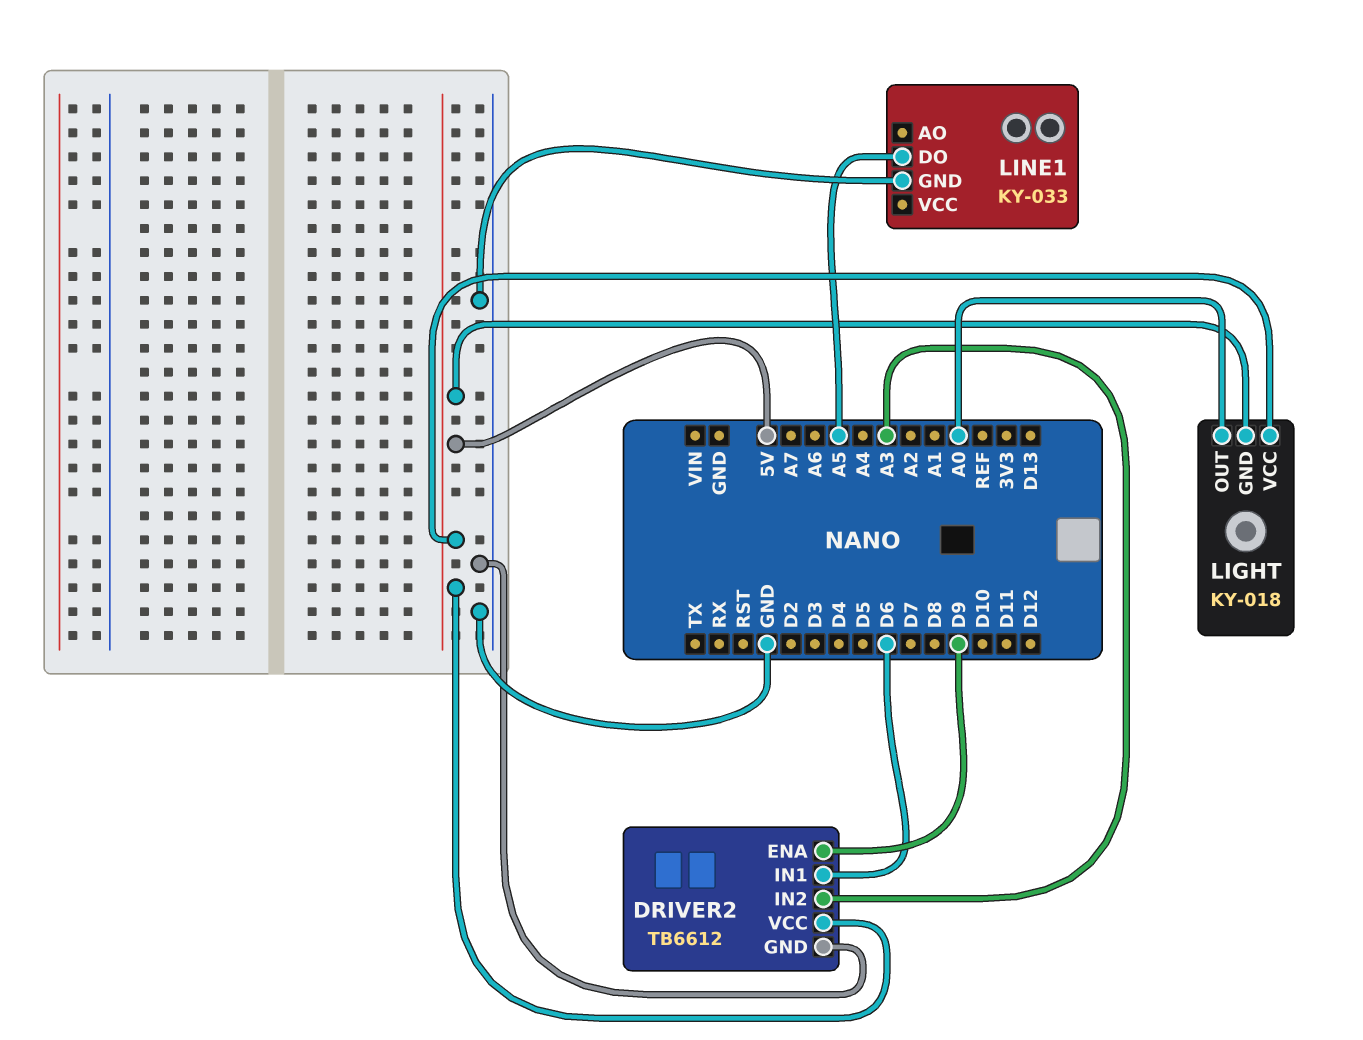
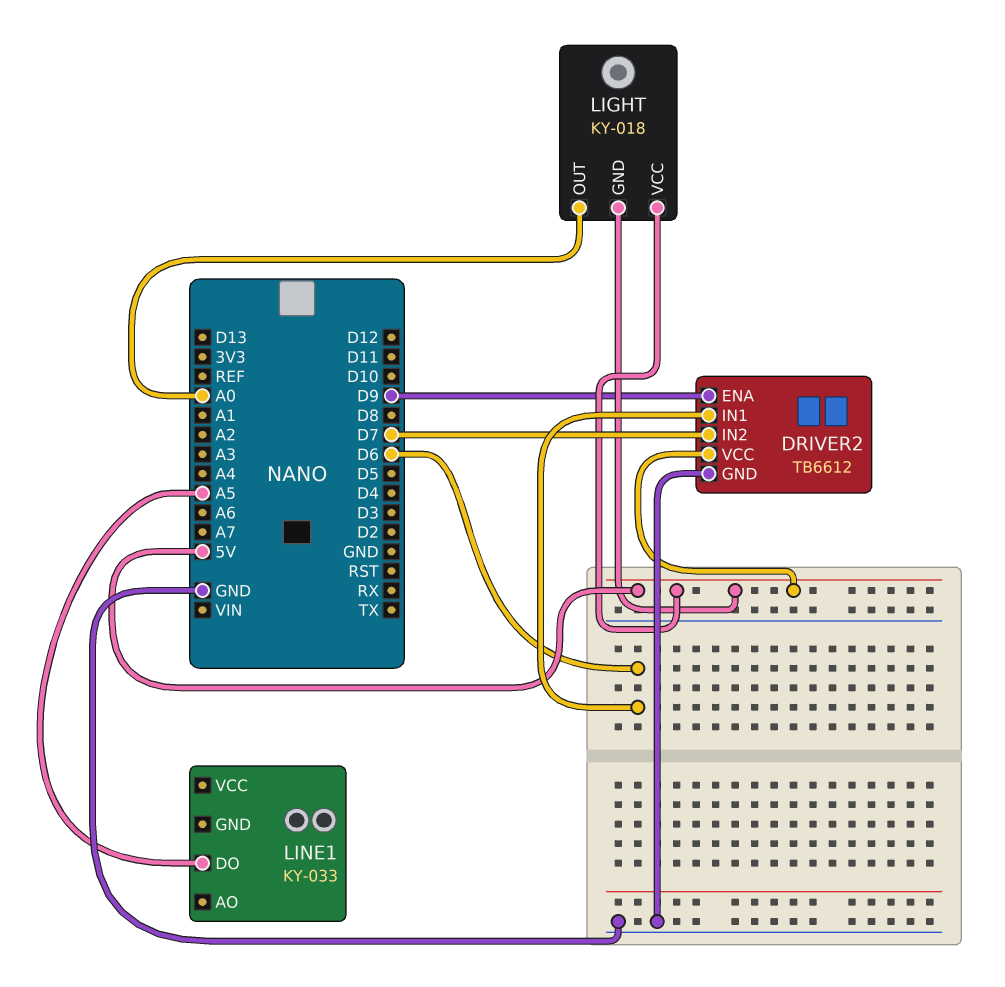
DRIVER2 pin IN2: A3 -> D7
LINE1 pin GND: GND -> none

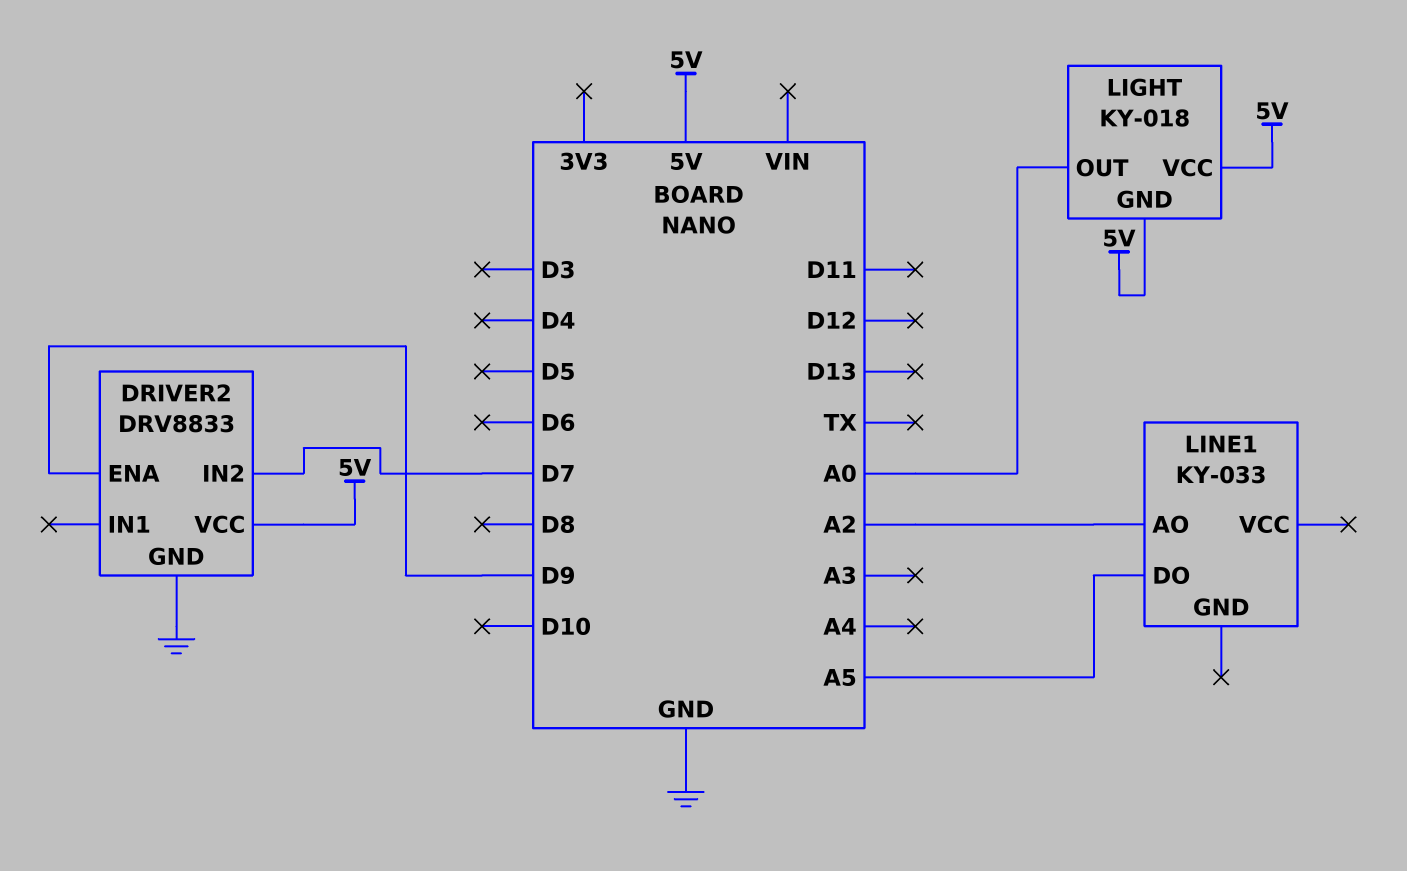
DRIVER2: TB6612 -> DRV8833
DRIVER2 pin IN1: D6 -> none
LINE1 pin AO: none -> A2

